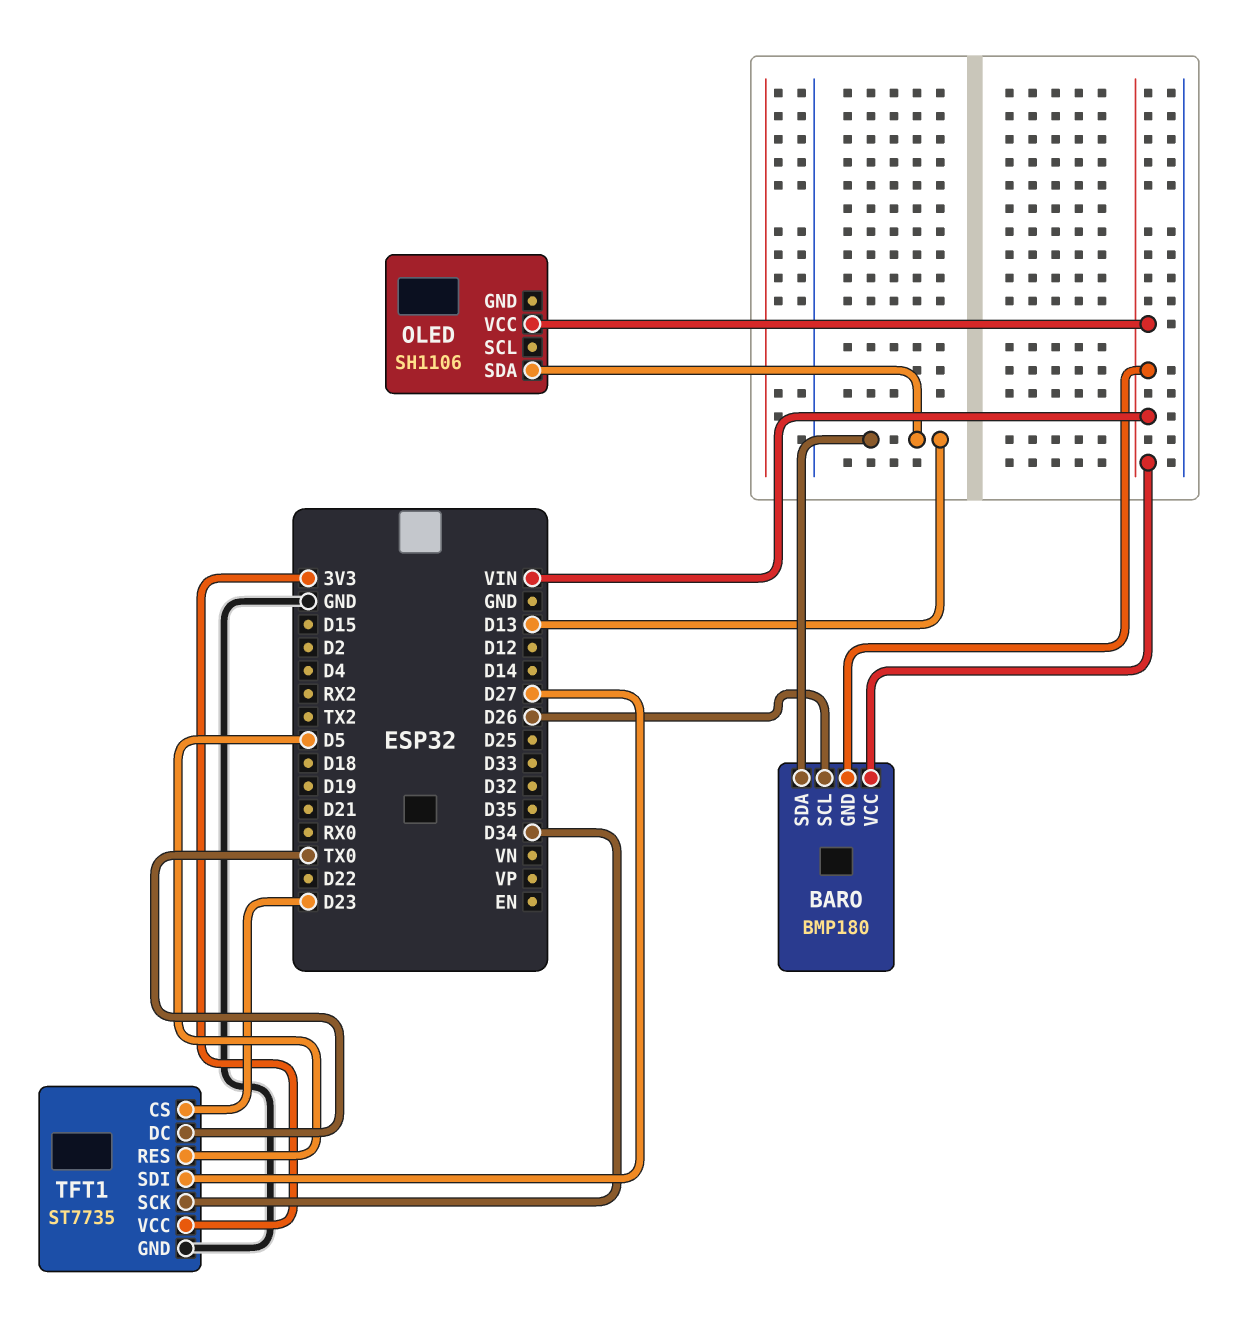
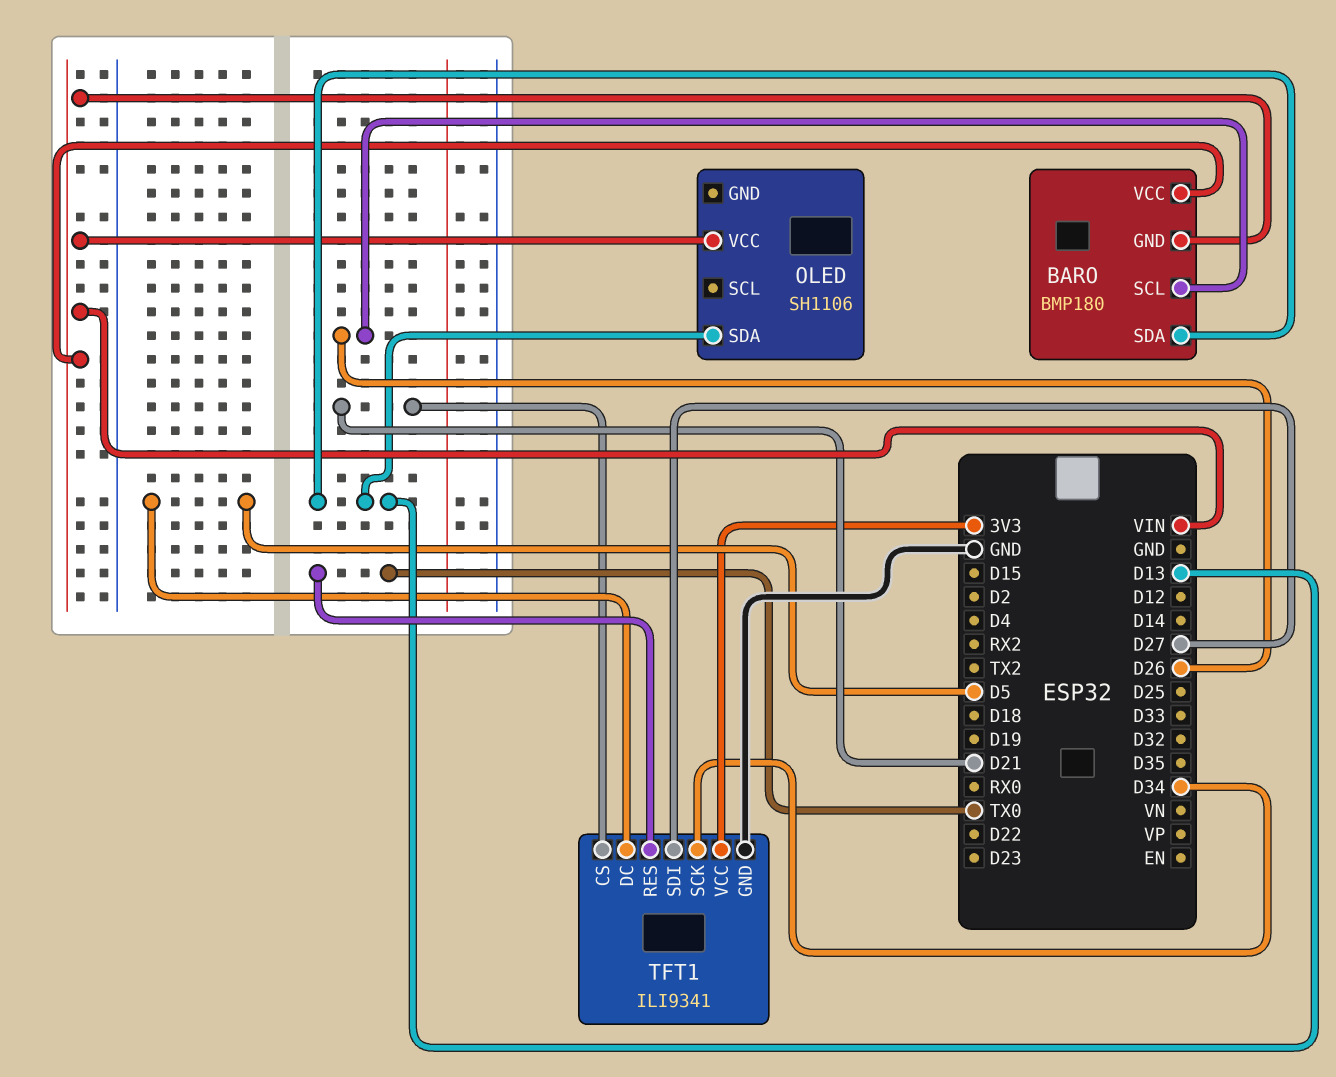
TFT1: ST7735 -> ILI9341
TFT1 pin CS: D23 -> D21
TFT1 pin DC: TX0 -> D5
TFT1 pin RES: D5 -> TX0

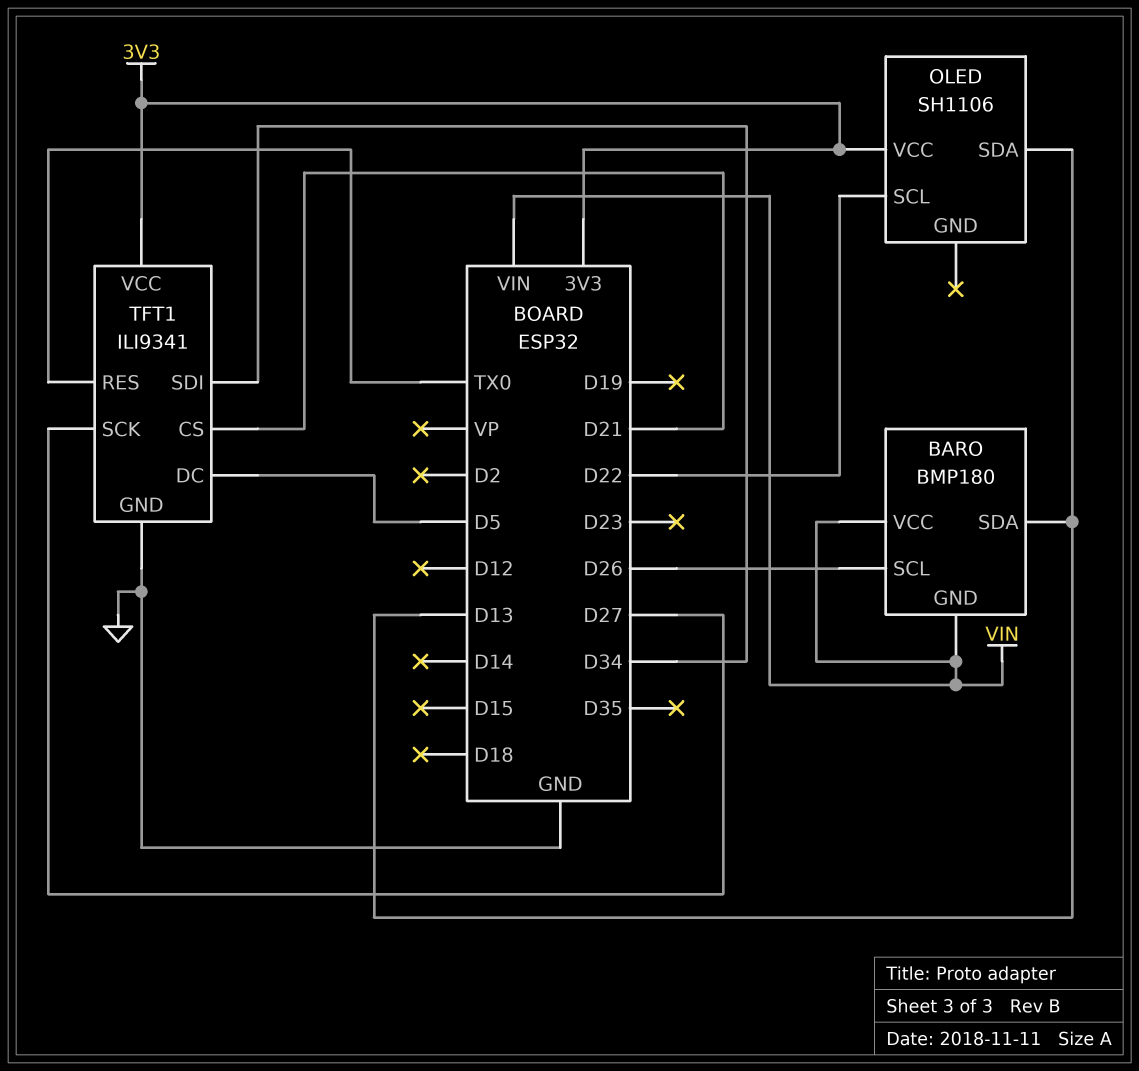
OLED pin SCL: none -> D22
OLED pin VCC: VIN -> 3V3
TFT1 pin SCK: D34 -> D27
TFT1 pin SDI: D27 -> D34

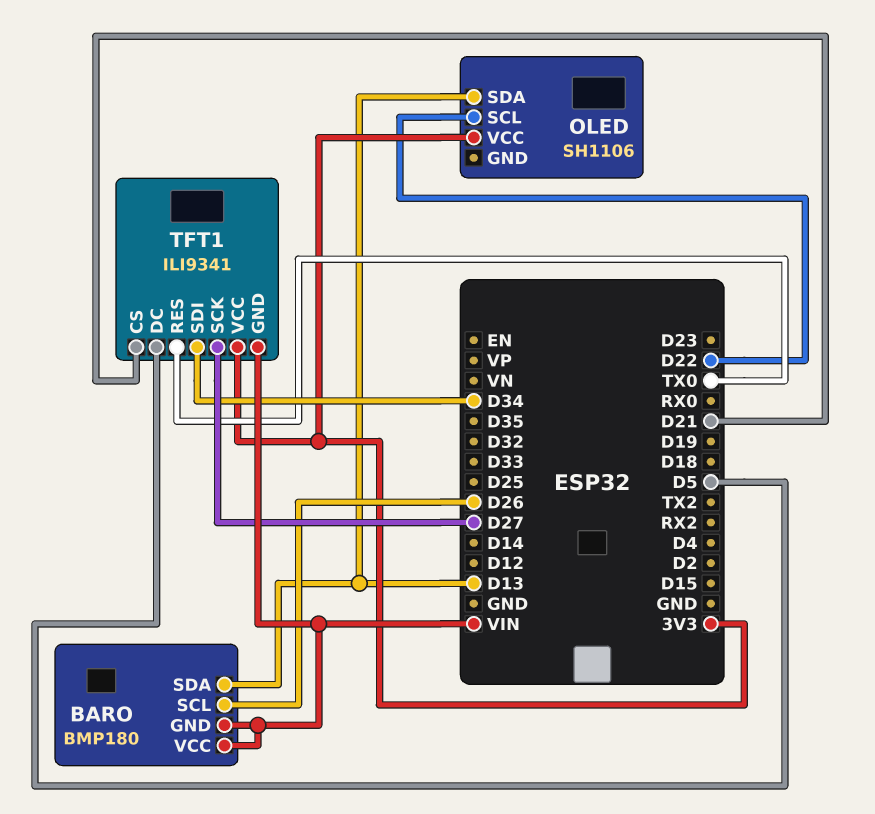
TFT1 pin GND: GND -> VIN

